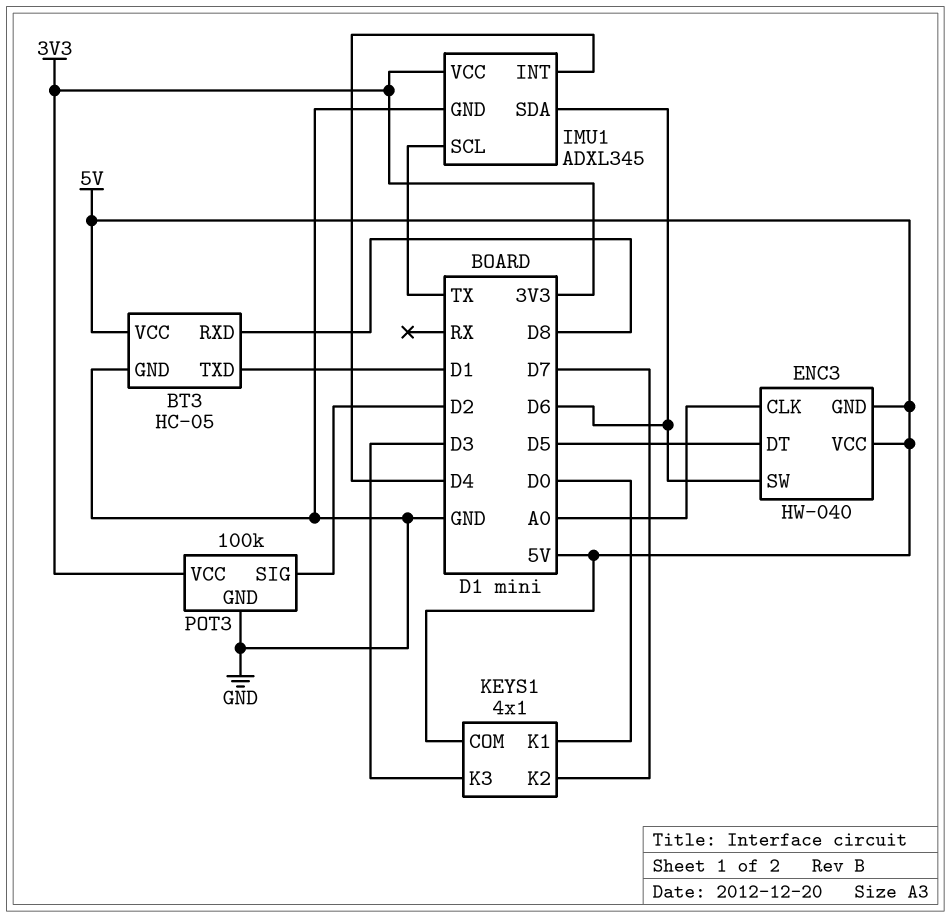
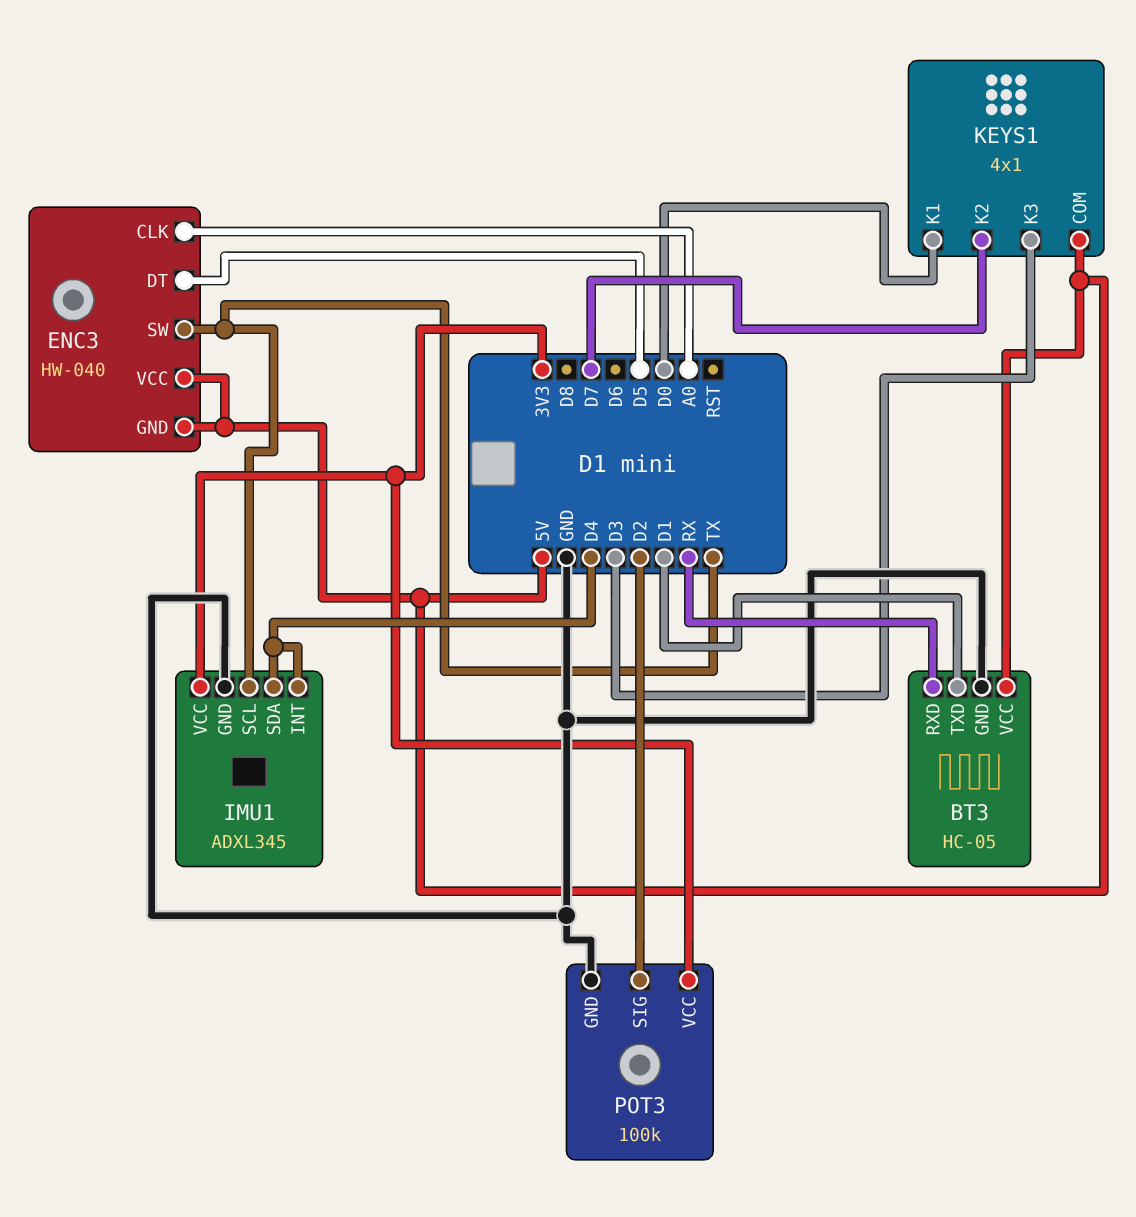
BT3 pin RXD: D8 -> RX
ENC3 pin SW: D6 -> TX
IMU1 pin SDA: D6 -> D4

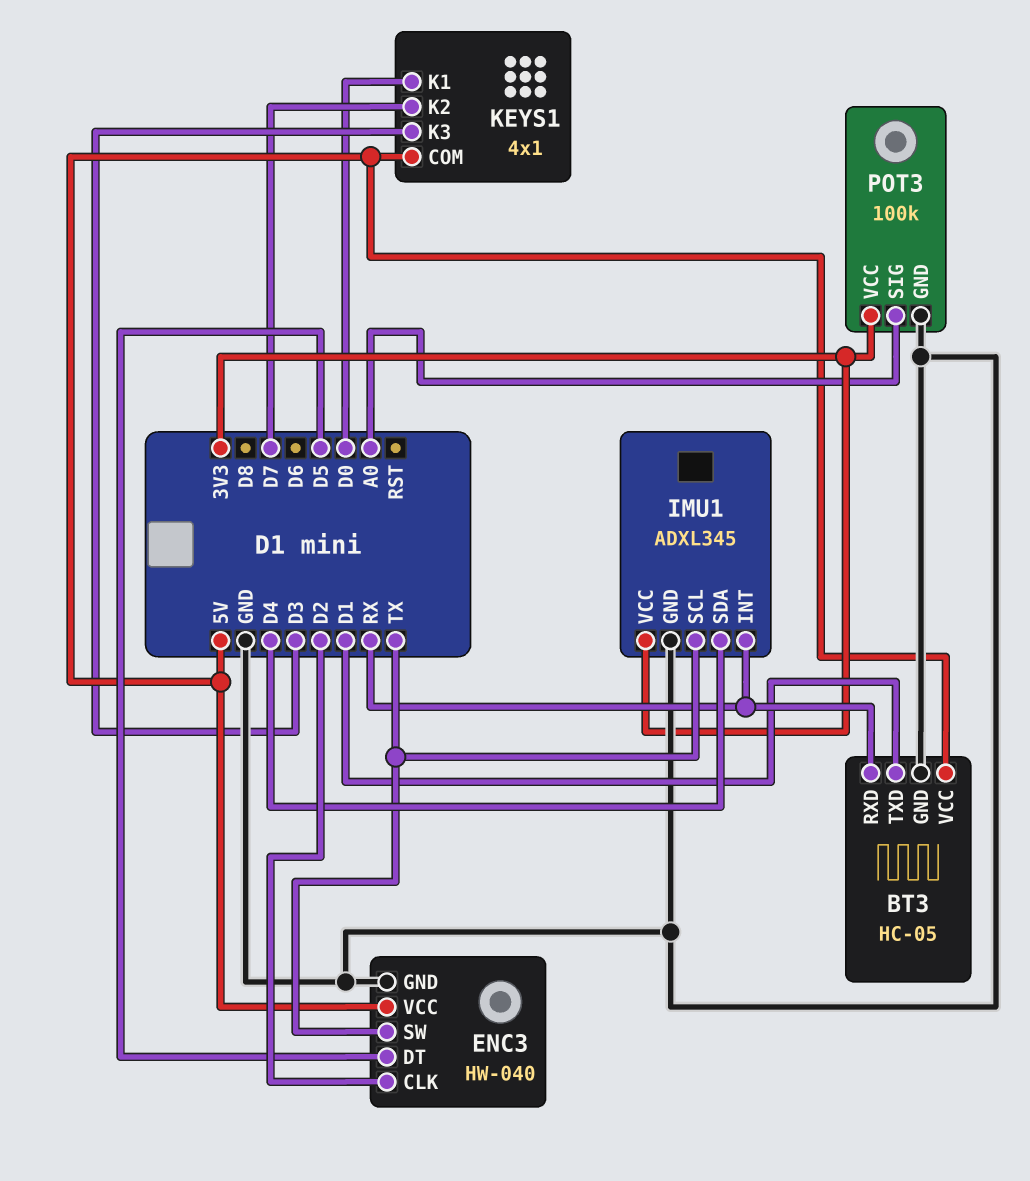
ENC3 pin CLK: A0 -> D2
ENC3 pin GND: 5V -> GND
IMU1 pin INT: D4 -> RX
POT3 pin SIG: D2 -> A0

